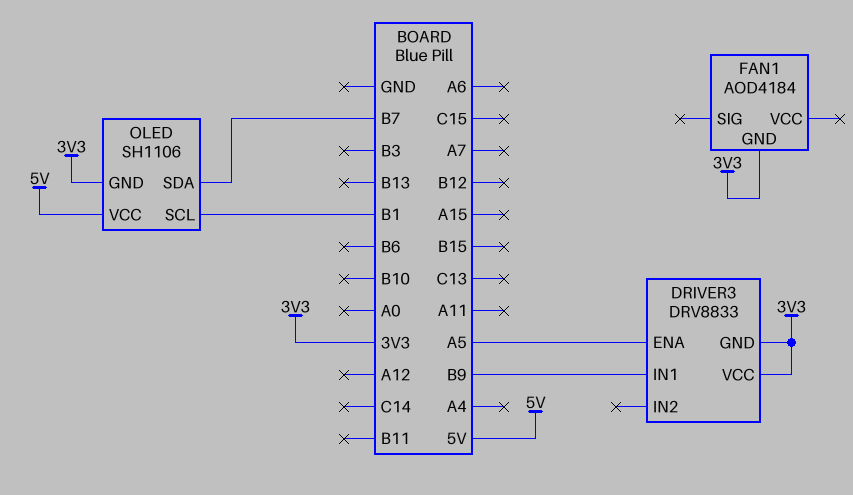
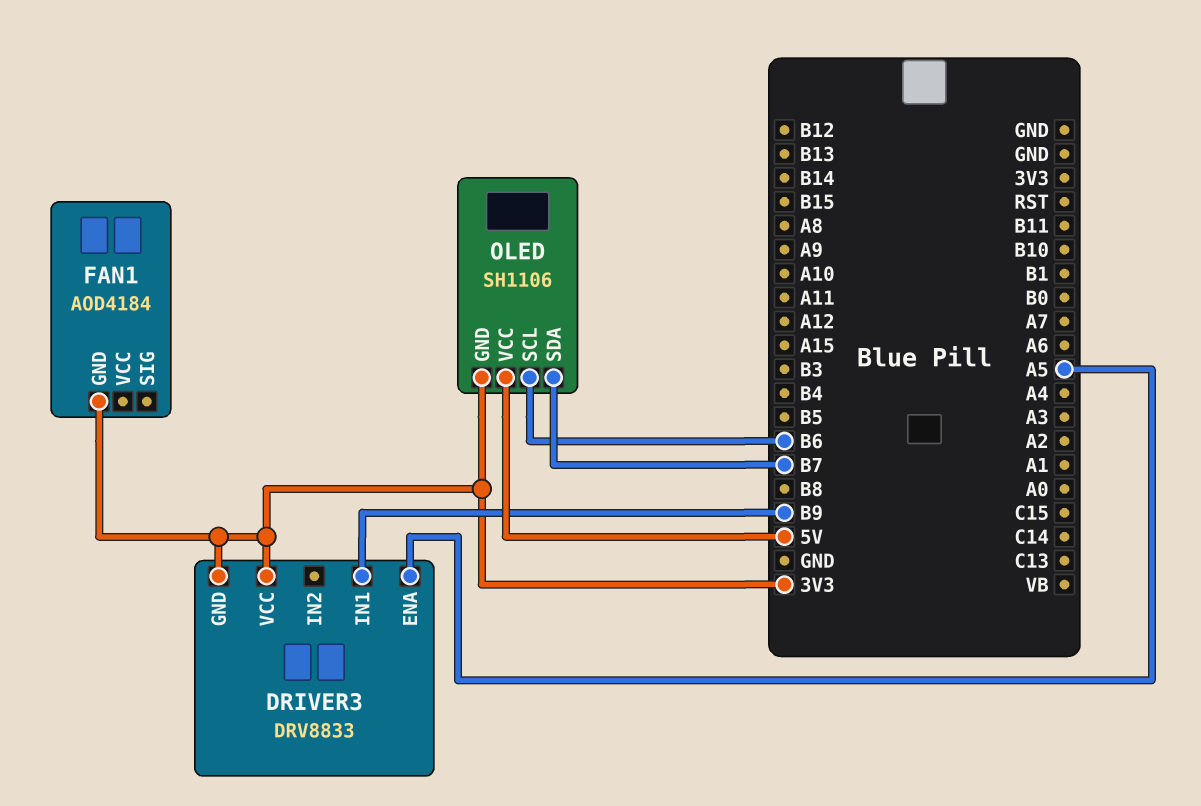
OLED pin SCL: B1 -> B6

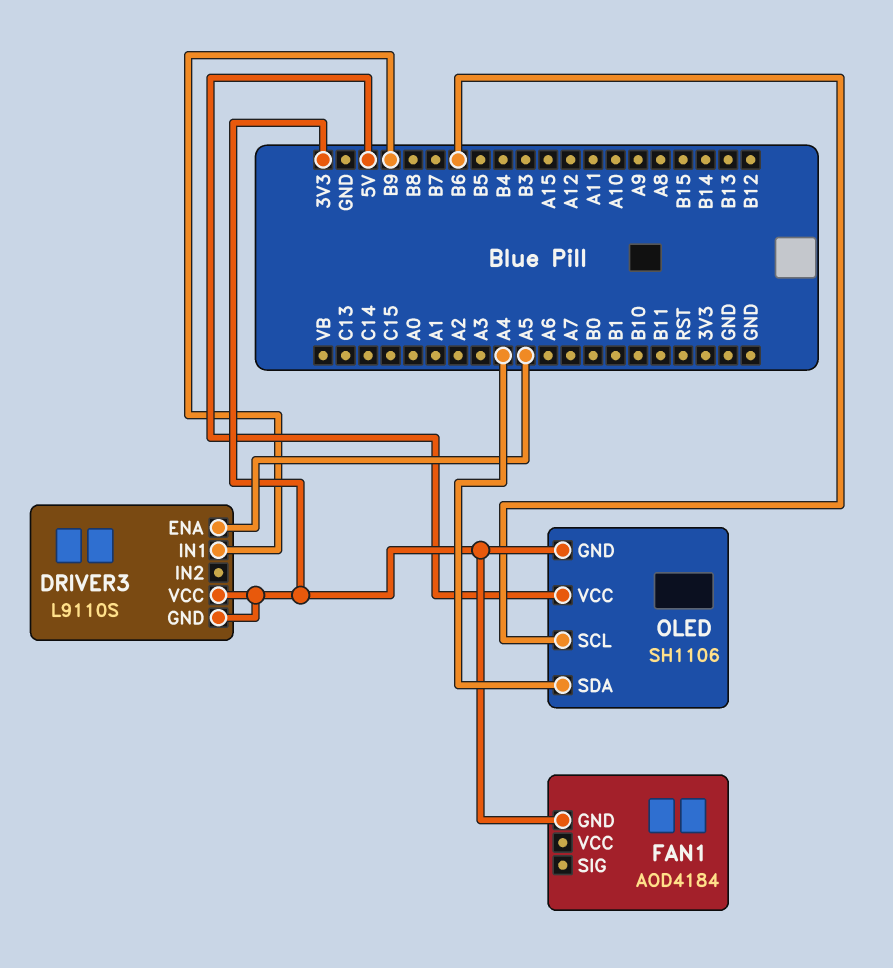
DRIVER3: DRV8833 -> L9110S
OLED pin SDA: B7 -> A4

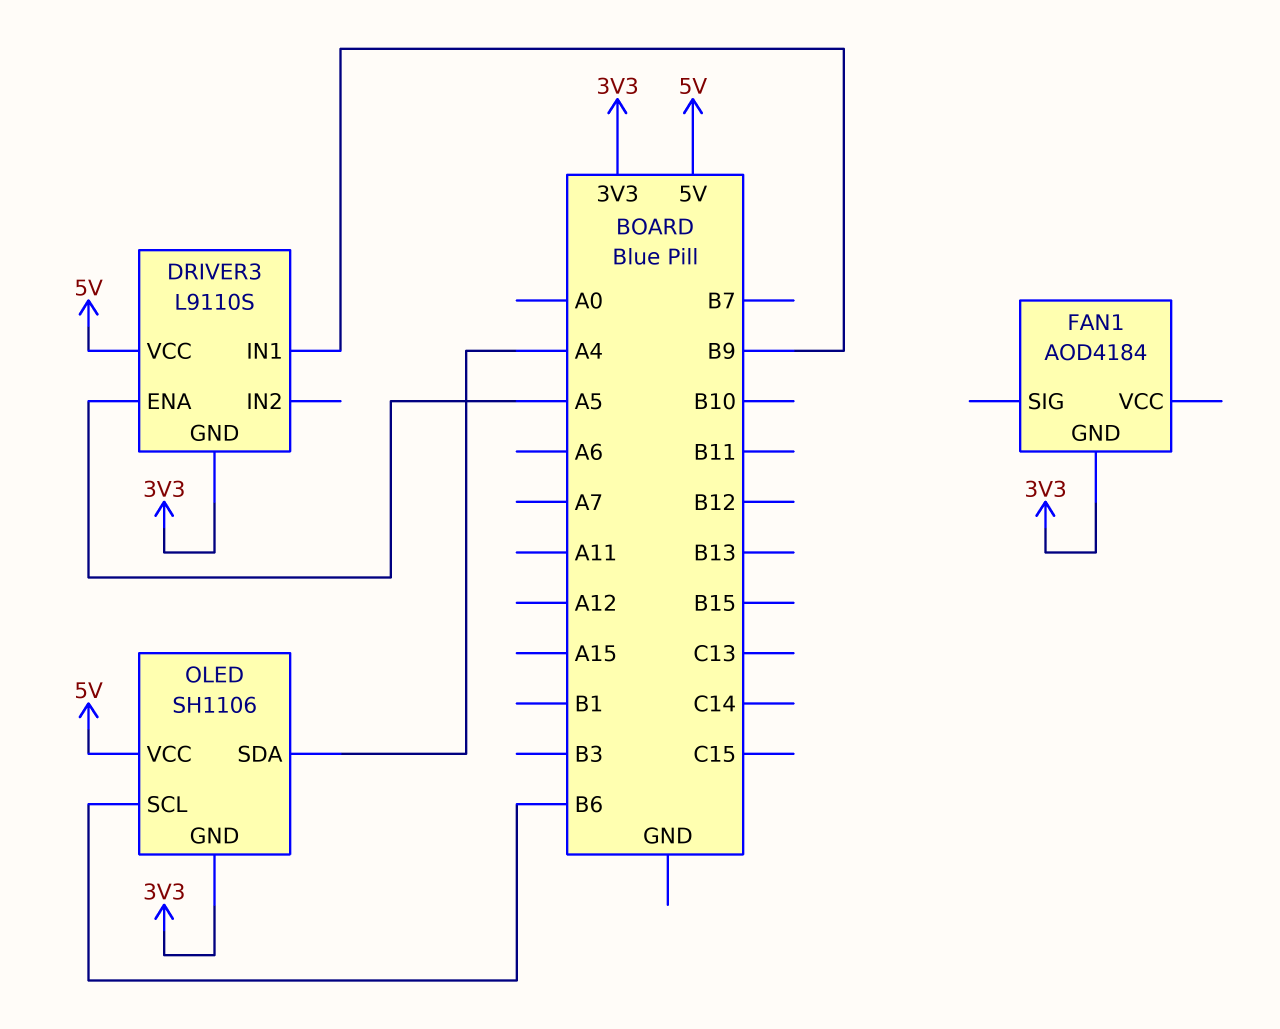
DRIVER3 pin VCC: 3V3 -> 5V

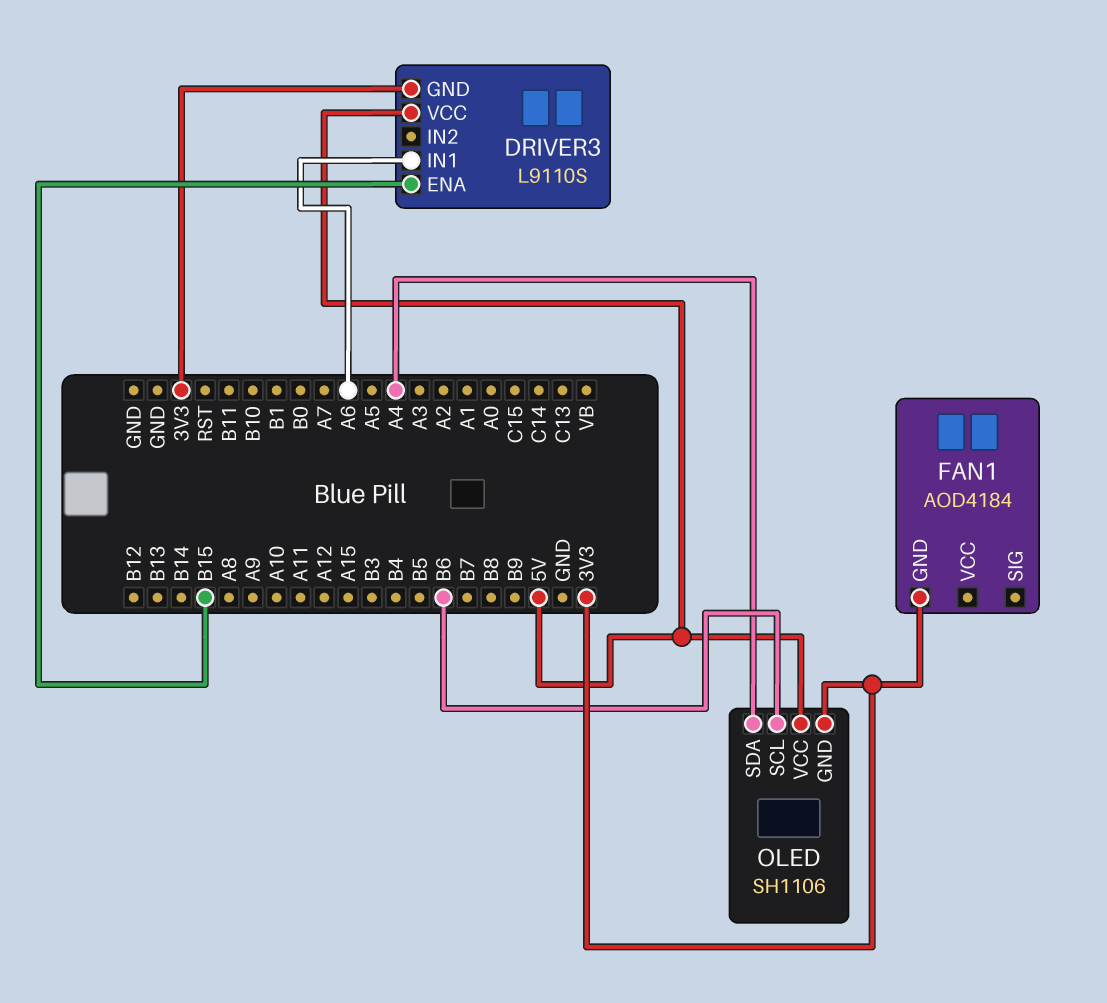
DRIVER3 pin ENA: A5 -> B15
DRIVER3 pin IN1: B9 -> A6

